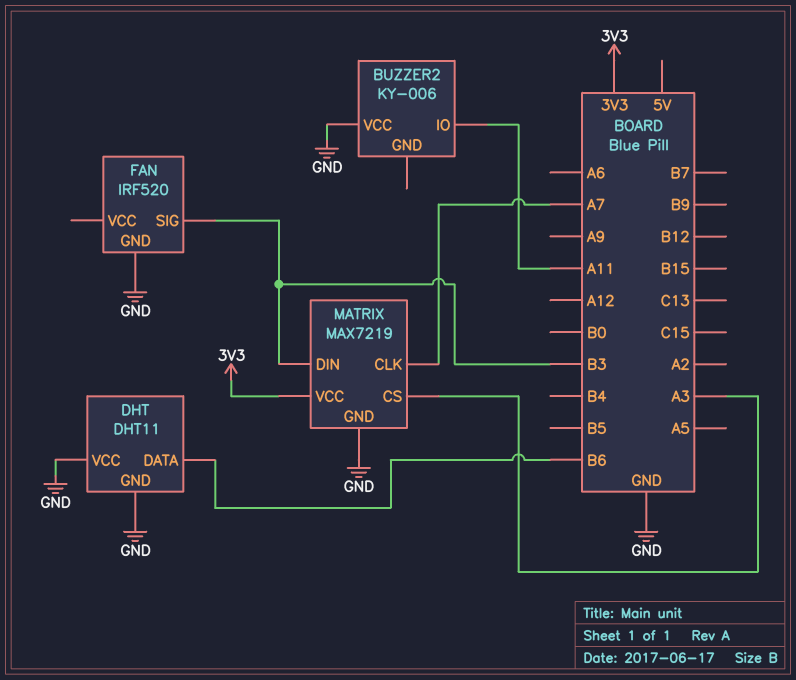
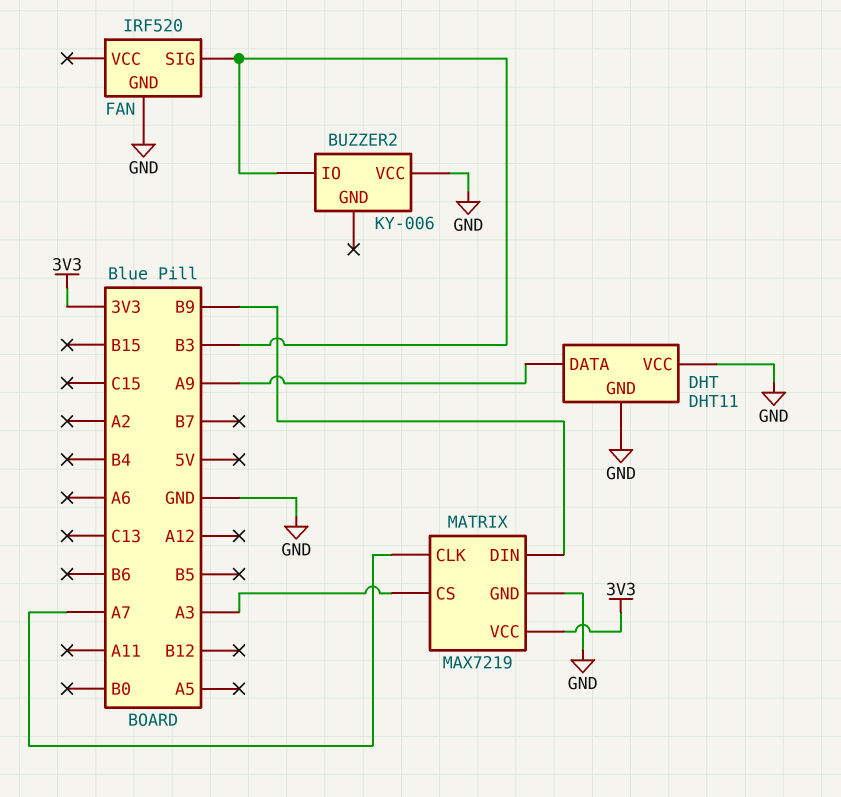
BUZZER2 pin IO: A11 -> B3
DHT pin DATA: B6 -> A9
MATRIX pin DIN: B3 -> B9

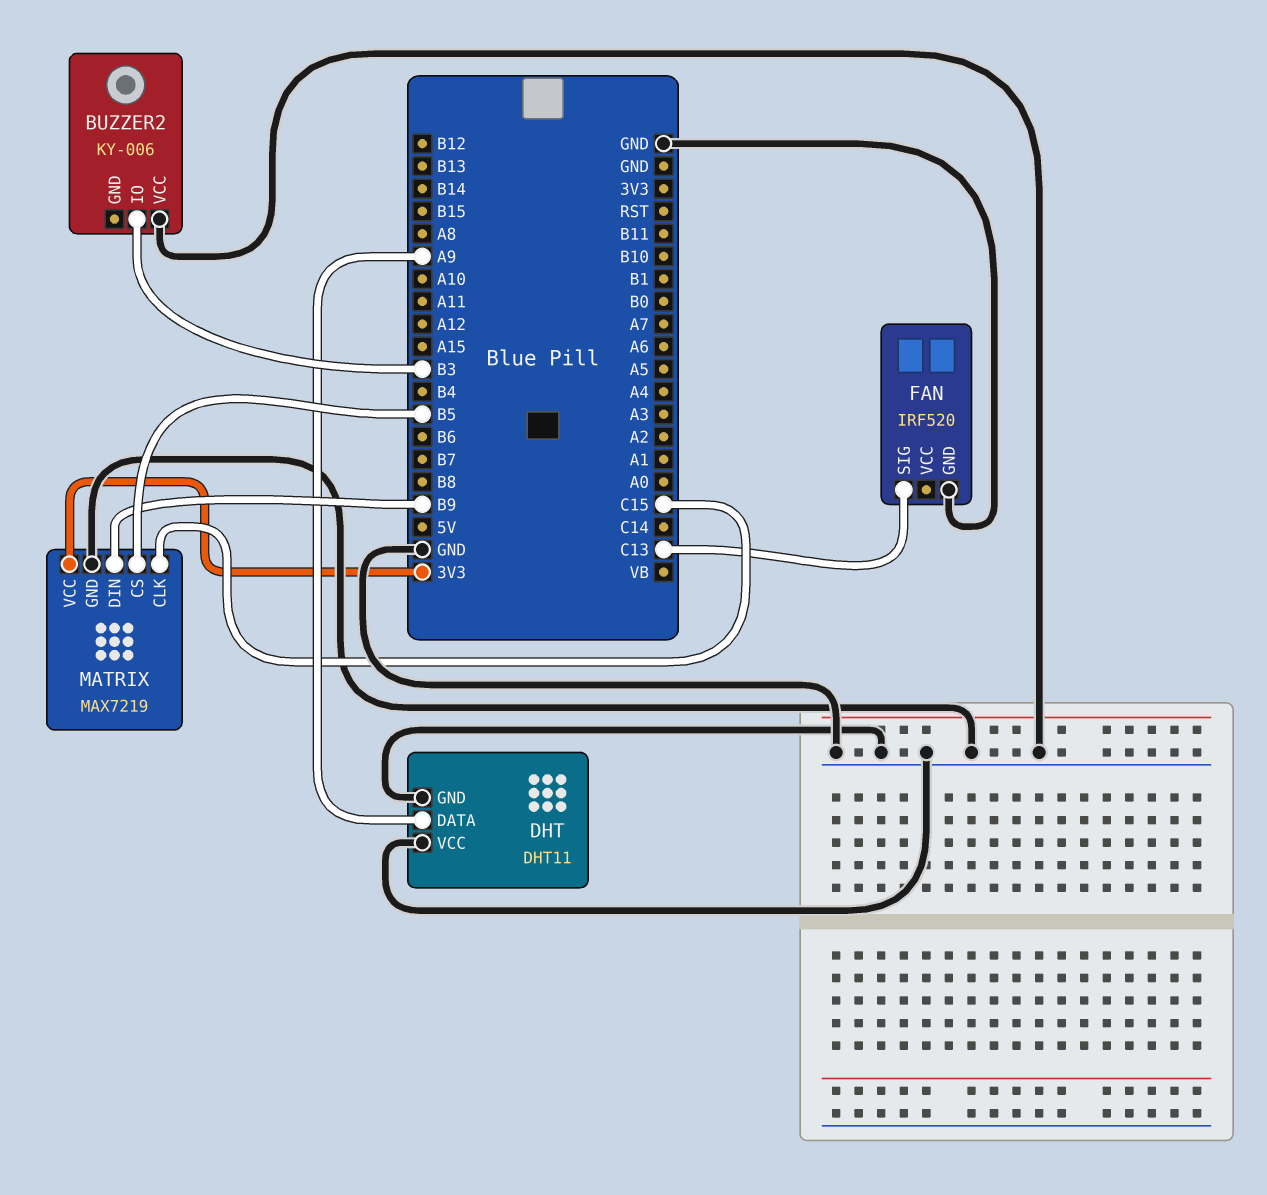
FAN pin SIG: B3 -> C13
MATRIX pin CLK: A7 -> C15
MATRIX pin CS: A3 -> B5

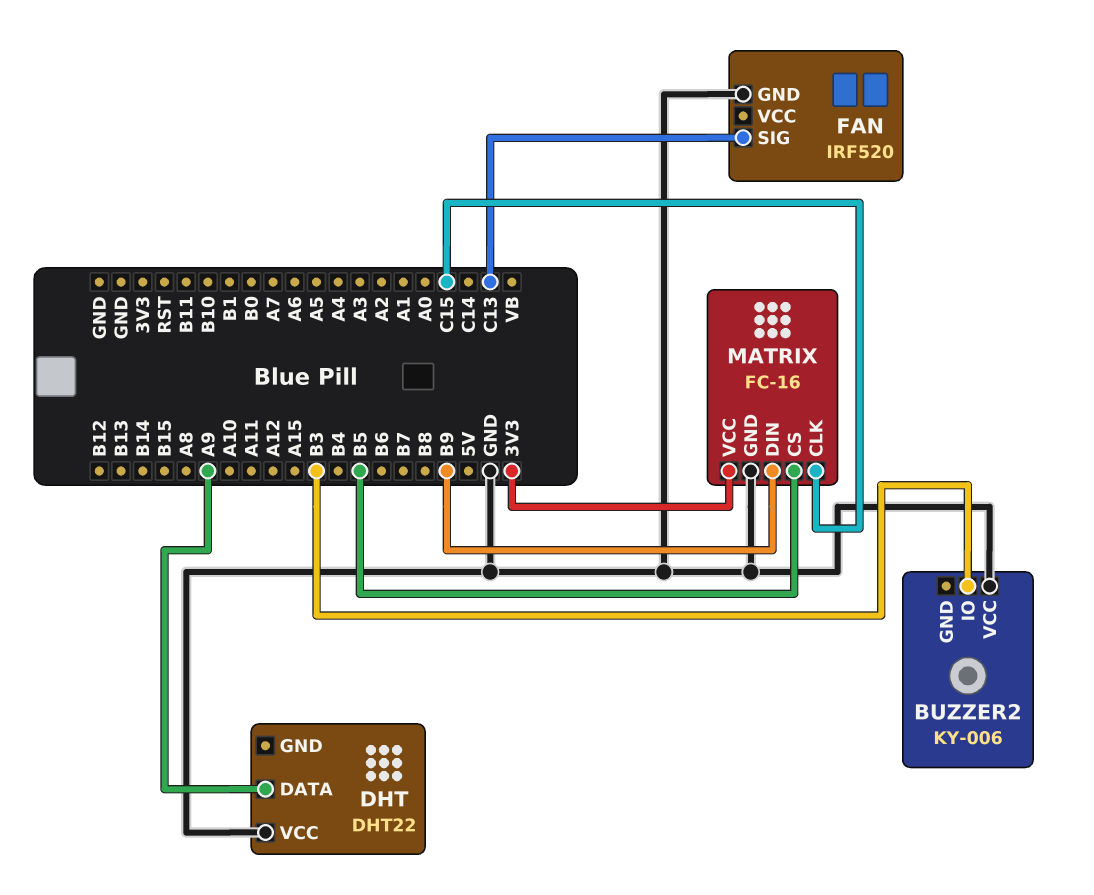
DHT: DHT11 -> DHT22
DHT pin GND: GND -> none
MATRIX: MAX7219 -> FC-16

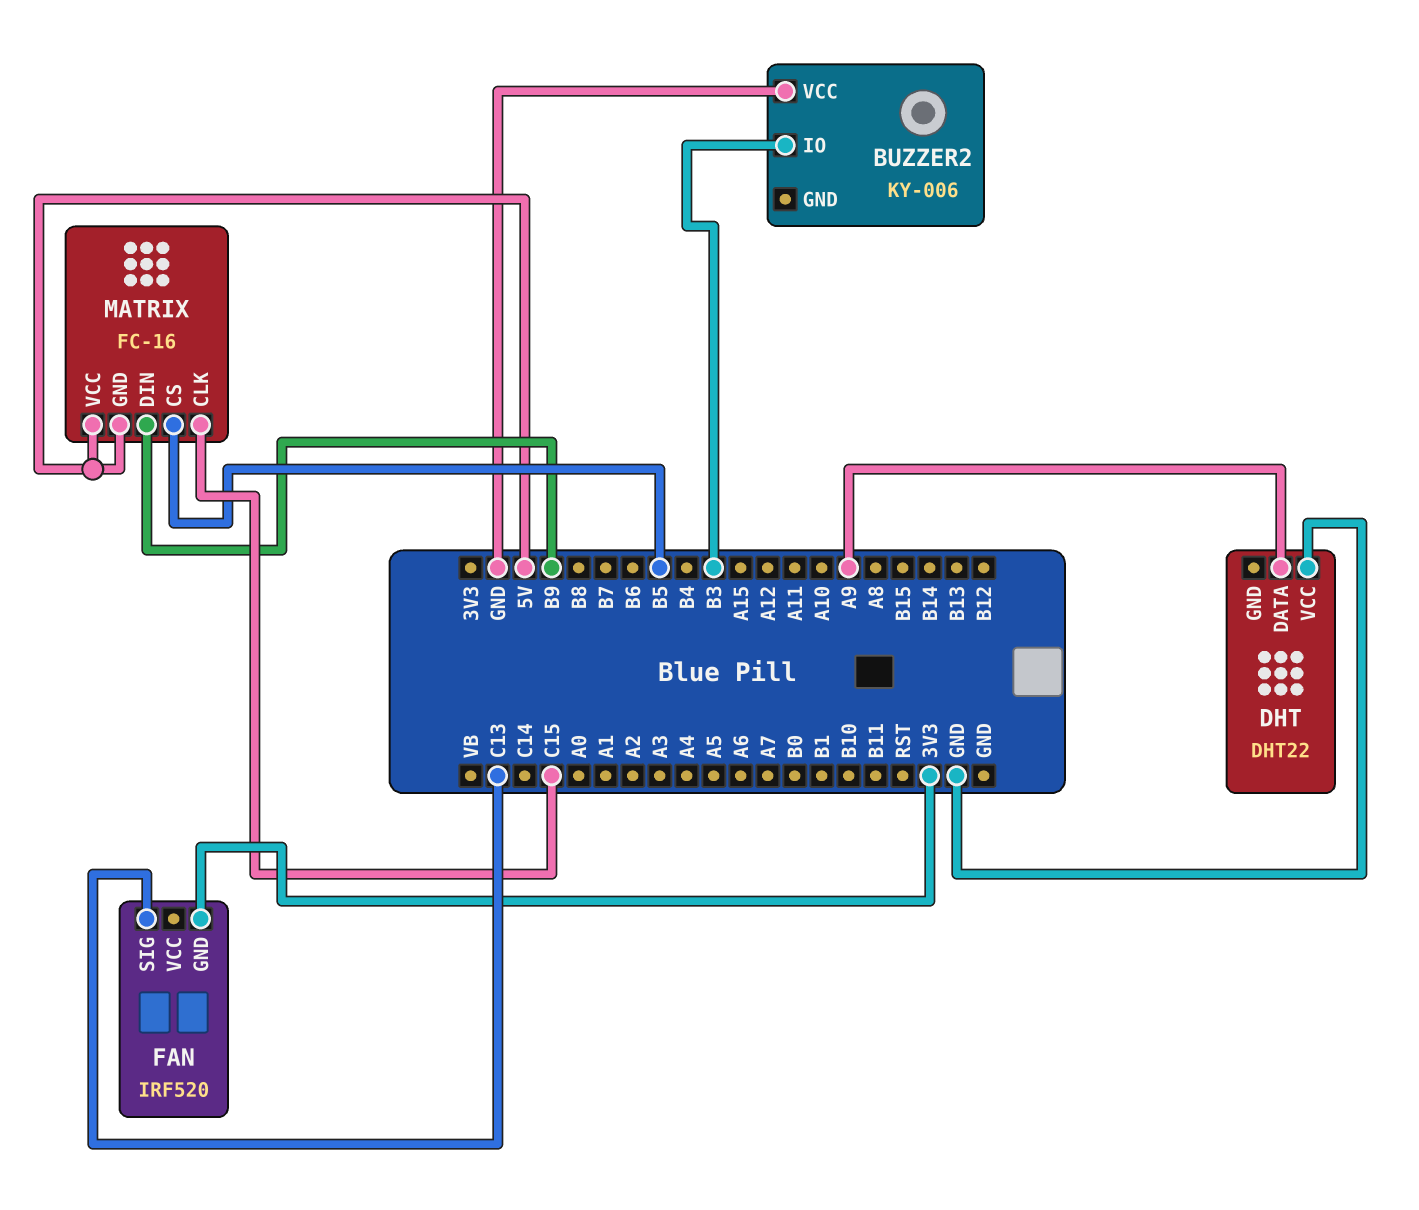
FAN pin GND: GND -> 3V3
MATRIX pin GND: GND -> 5V
MATRIX pin VCC: 3V3 -> 5V

